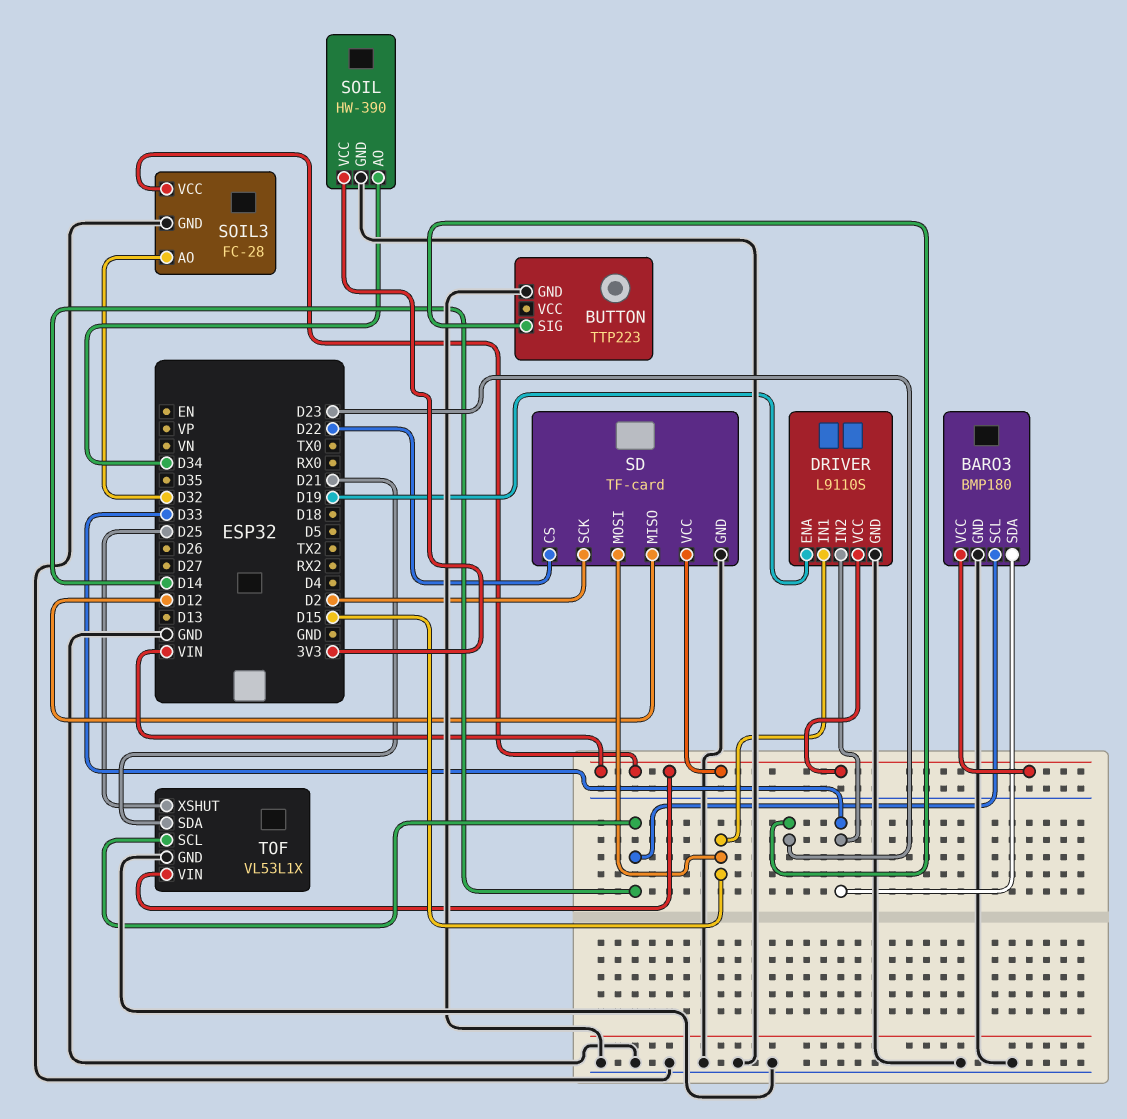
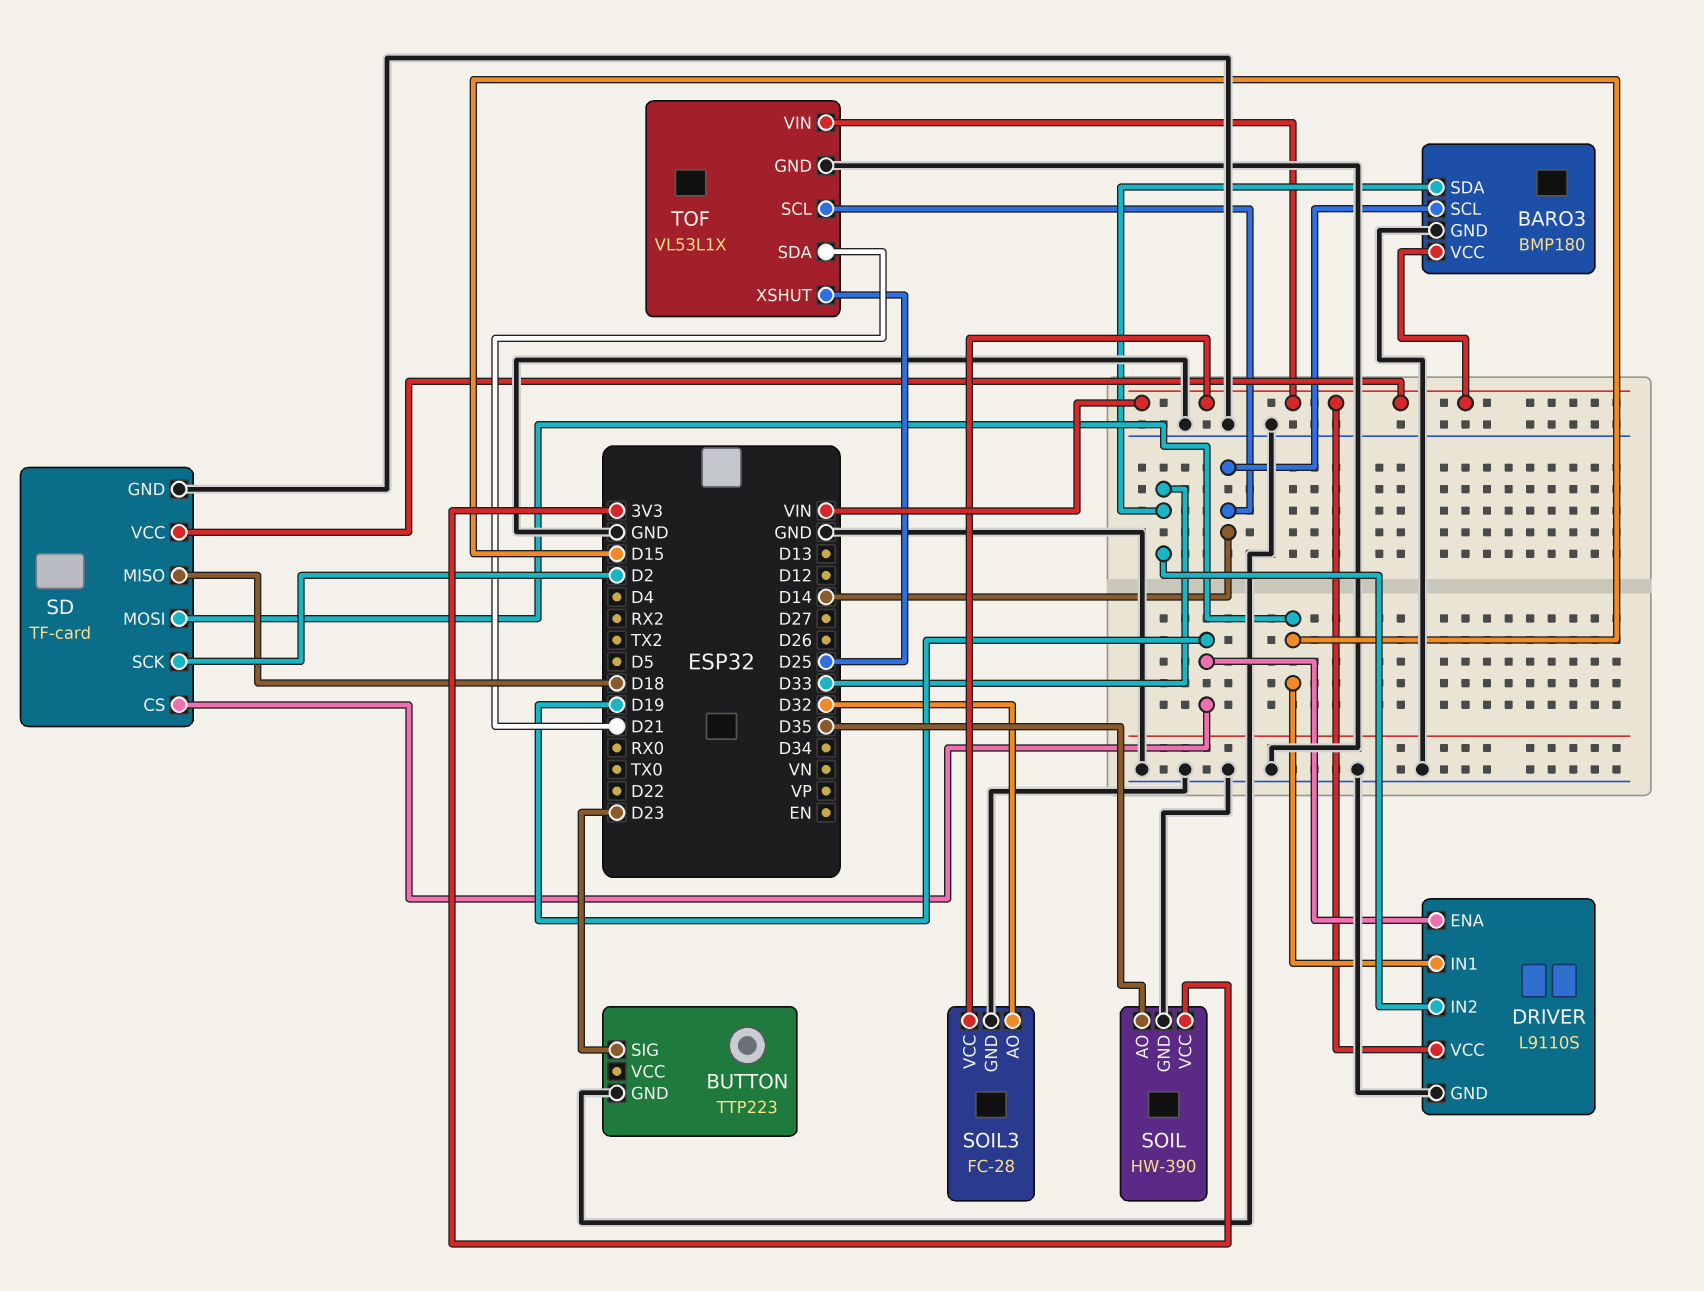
SD pin CS: D22 -> D19
SD pin MISO: D12 -> D18
SOIL pin AO: D34 -> D35

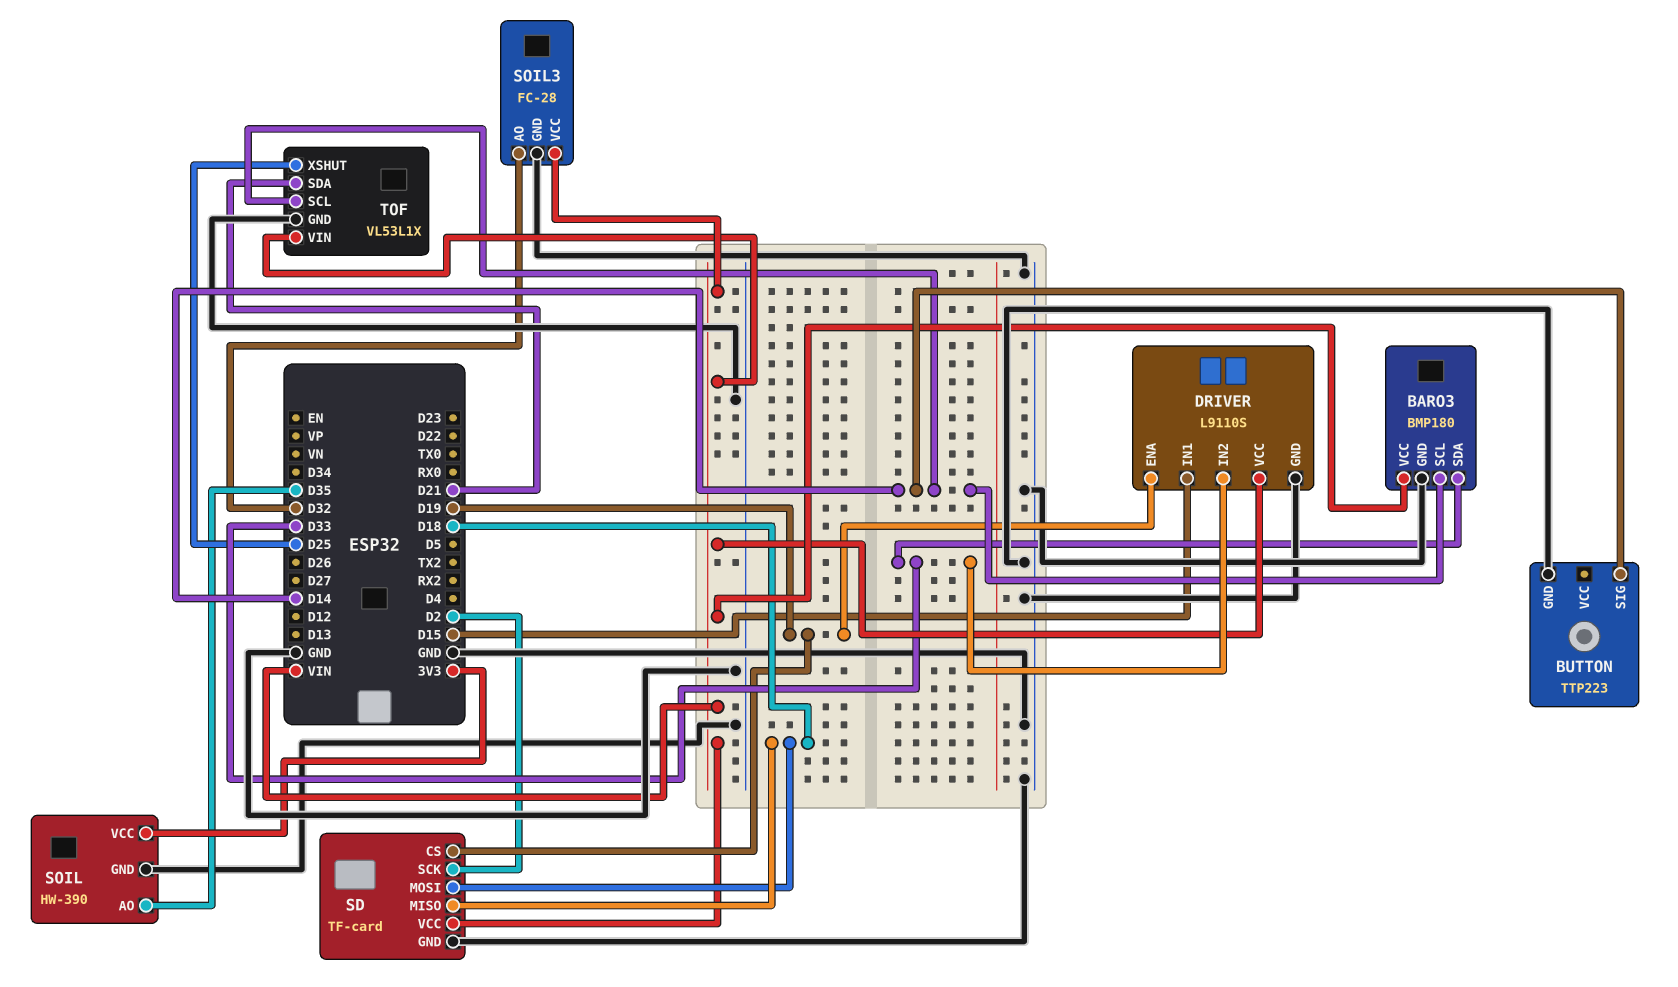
BUTTON pin SIG: D23 -> D14
SD pin MOSI: D15 -> D18

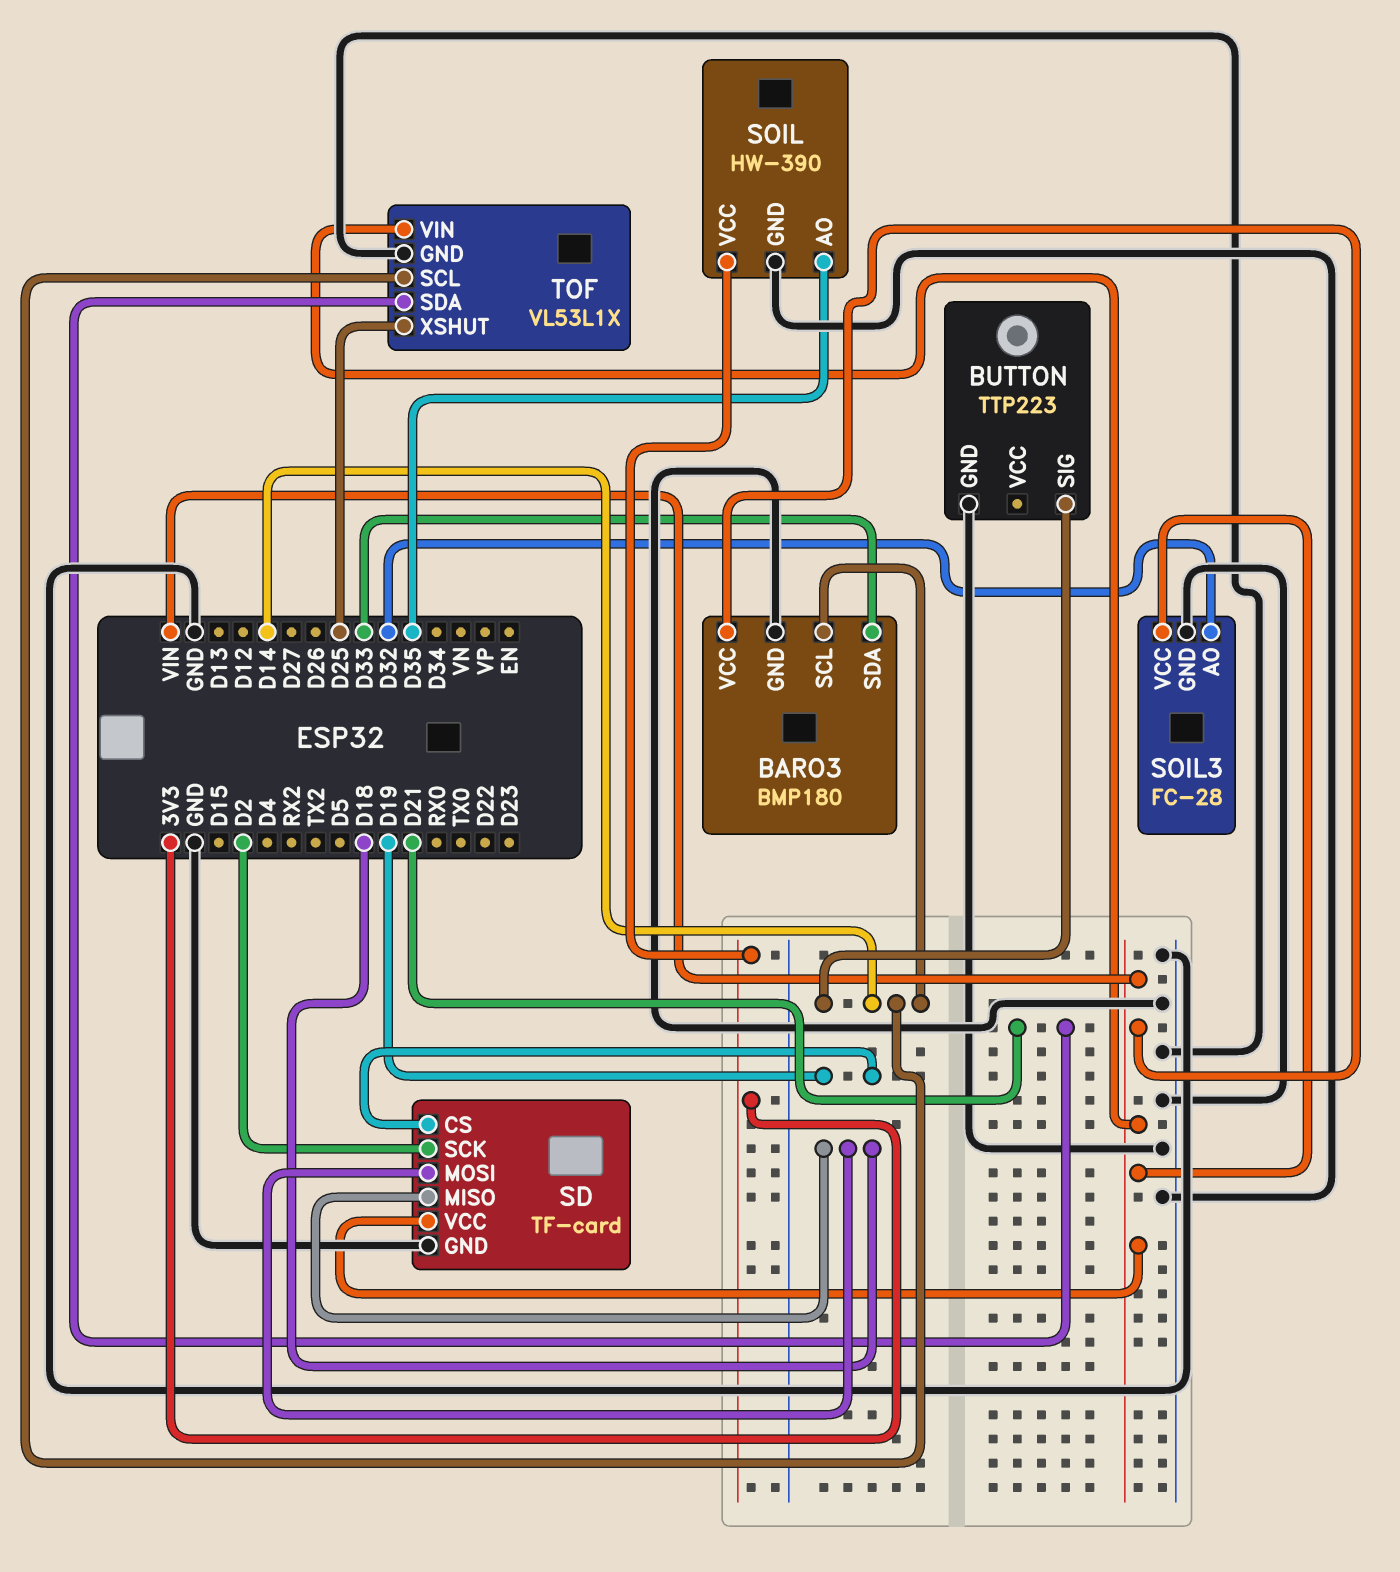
DRIVER: L9110S -> none
DRIVER pin ENA: D19 -> none
DRIVER pin GND: GND -> none
DRIVER pin IN1: D15 -> none
DRIVER pin IN2: D33 -> none
DRIVER pin VCC: VIN -> none

